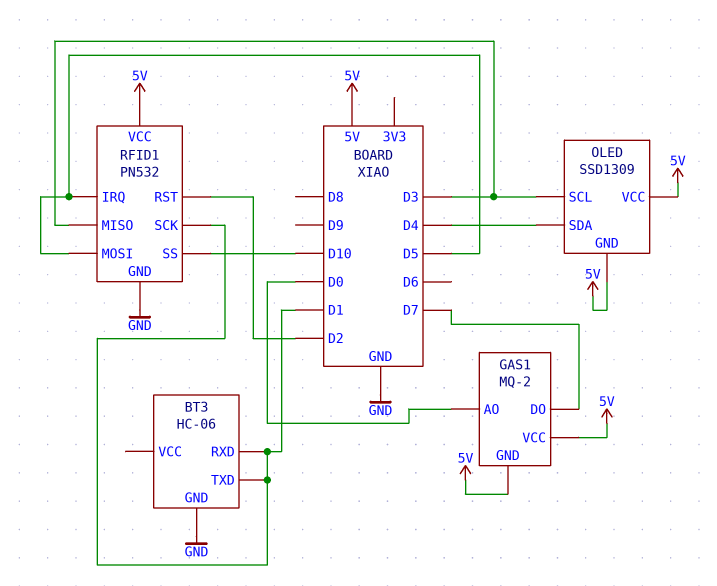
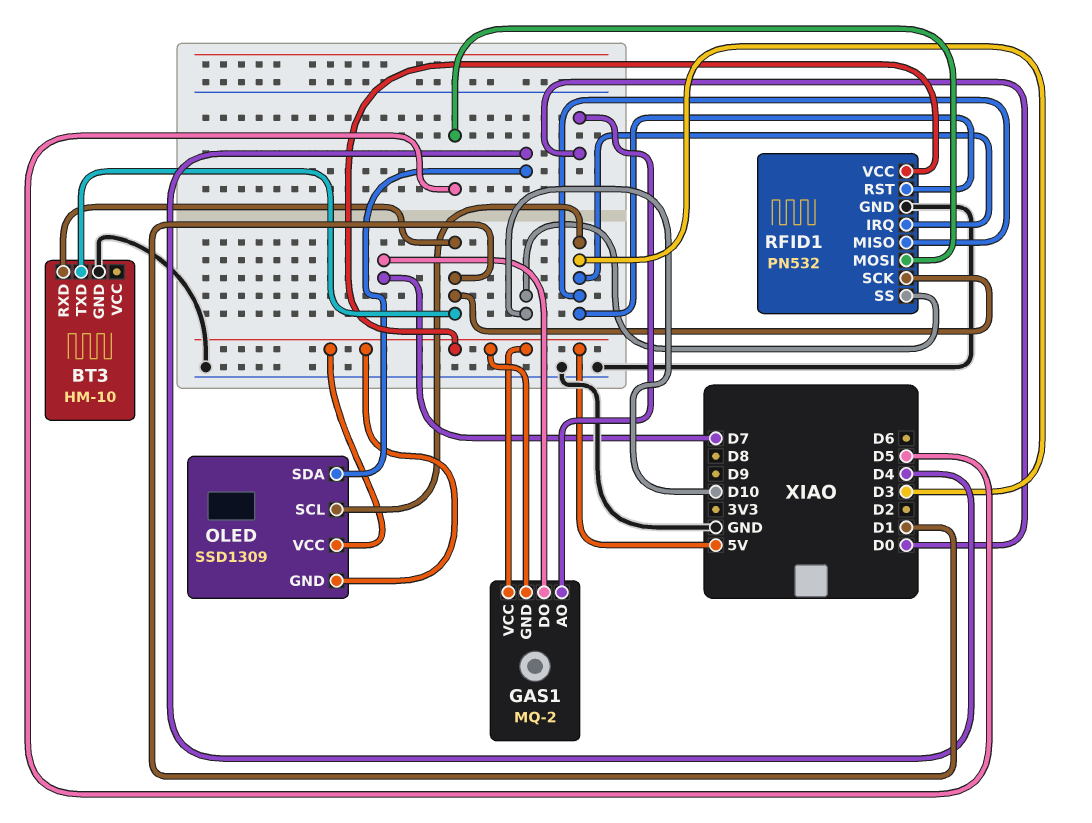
BT3: HC-06 -> HM-10
RFID1 pin IRQ: D5 -> D3
RFID1 pin RST: D2 -> D3

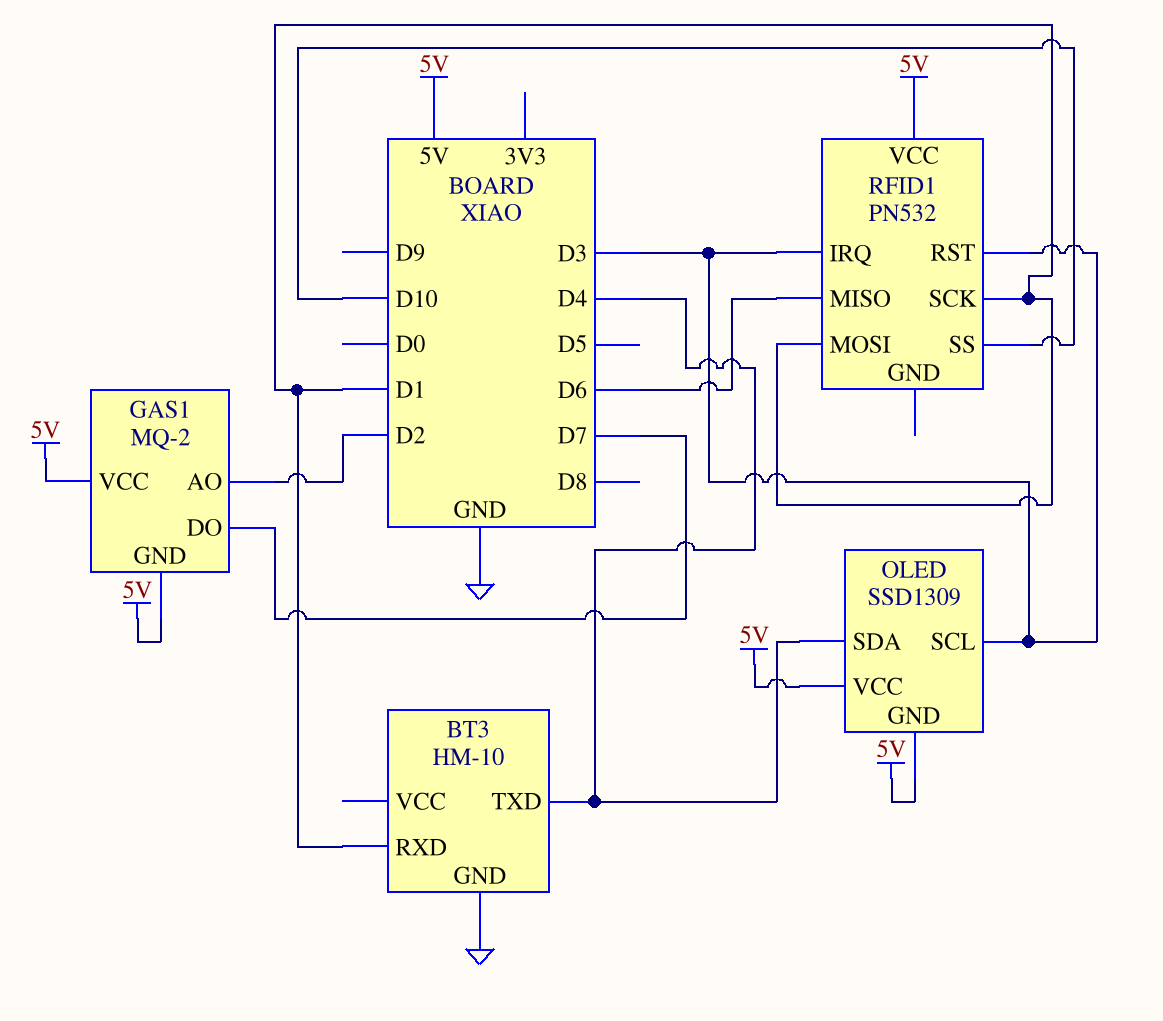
BT3 pin TXD: D1 -> D4
GAS1 pin AO: D0 -> D2
RFID1 pin GND: GND -> none
RFID1 pin MISO: D3 -> D6
RFID1 pin MOSI: D5 -> D1

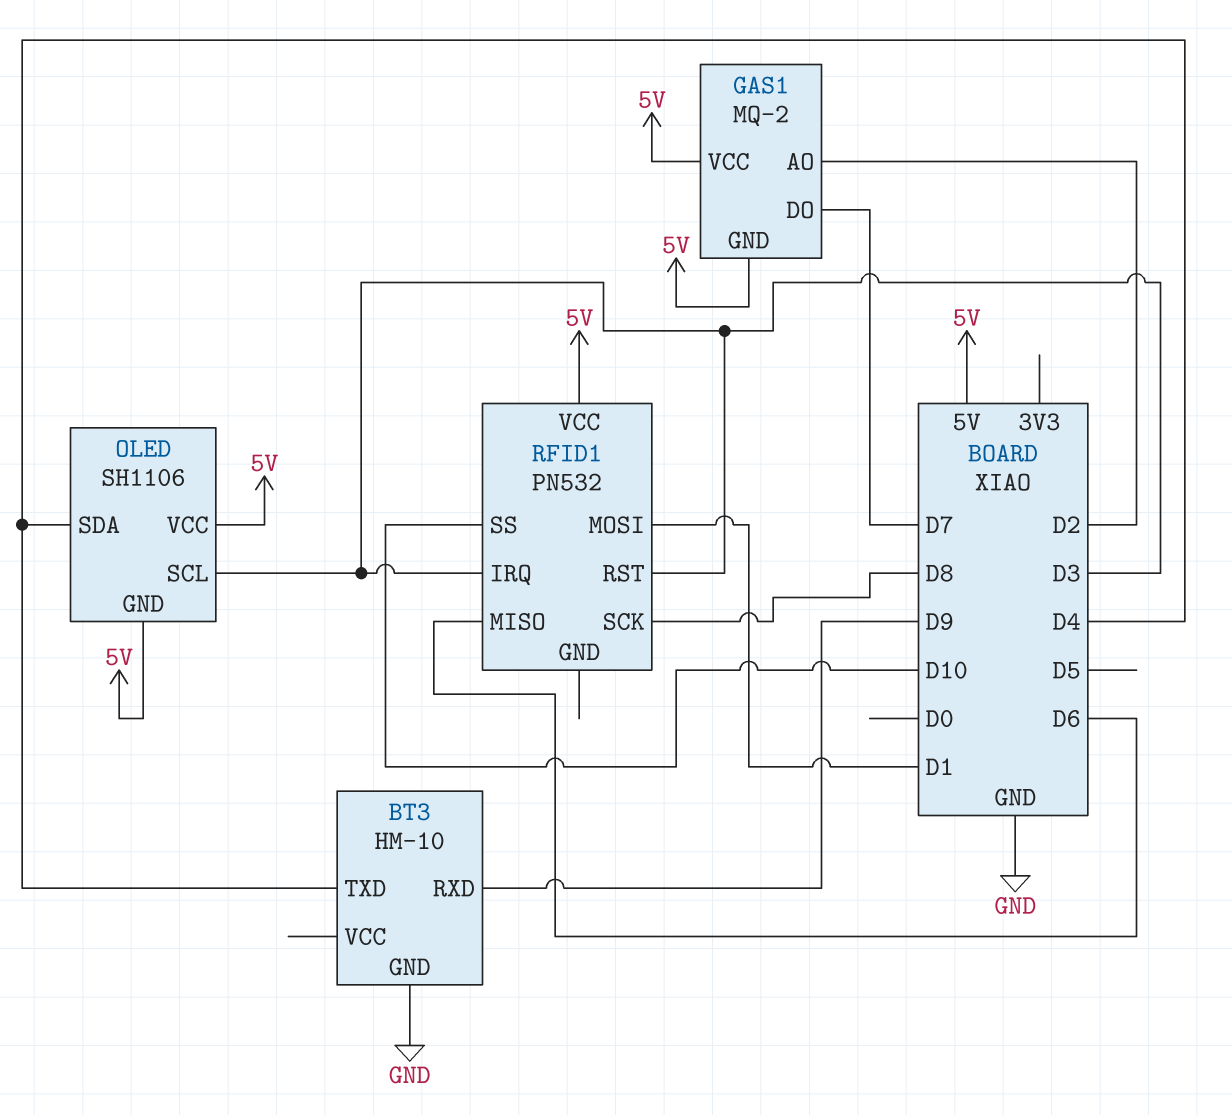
BT3 pin RXD: D1 -> D9
OLED: SSD1309 -> SH1106
RFID1 pin SCK: D1 -> D8

